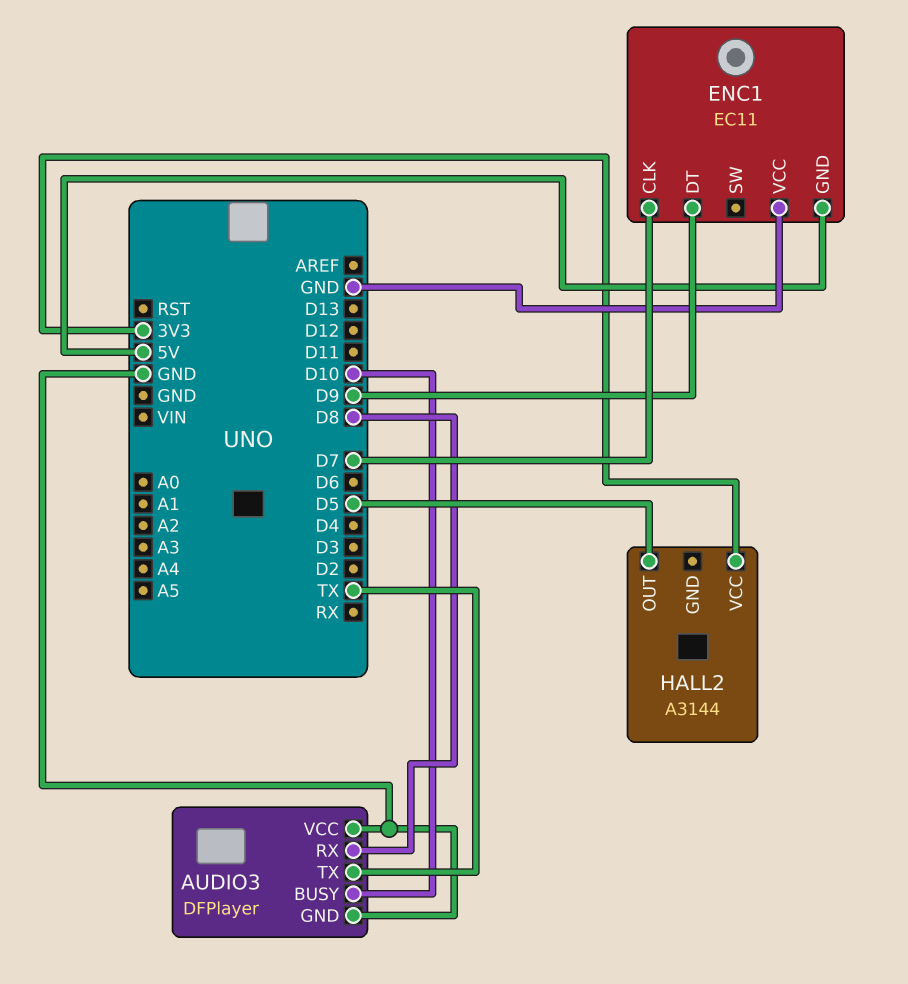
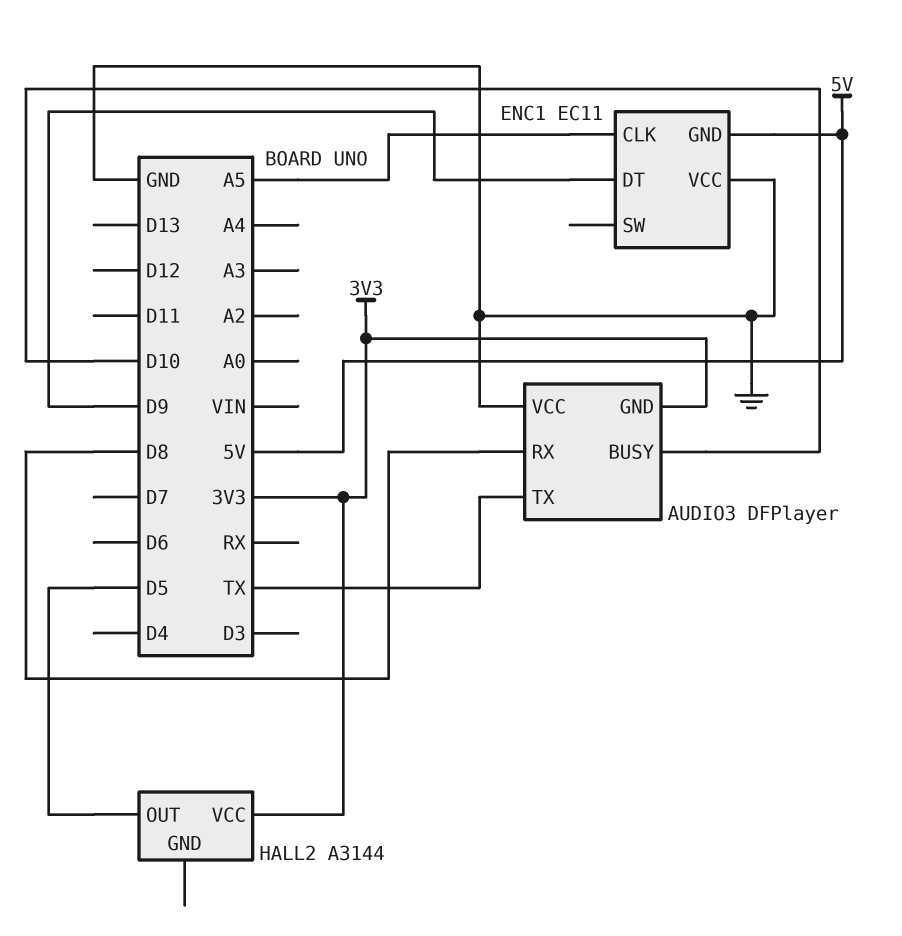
AUDIO3 pin GND: GND -> 3V3
ENC1 pin CLK: D7 -> A5

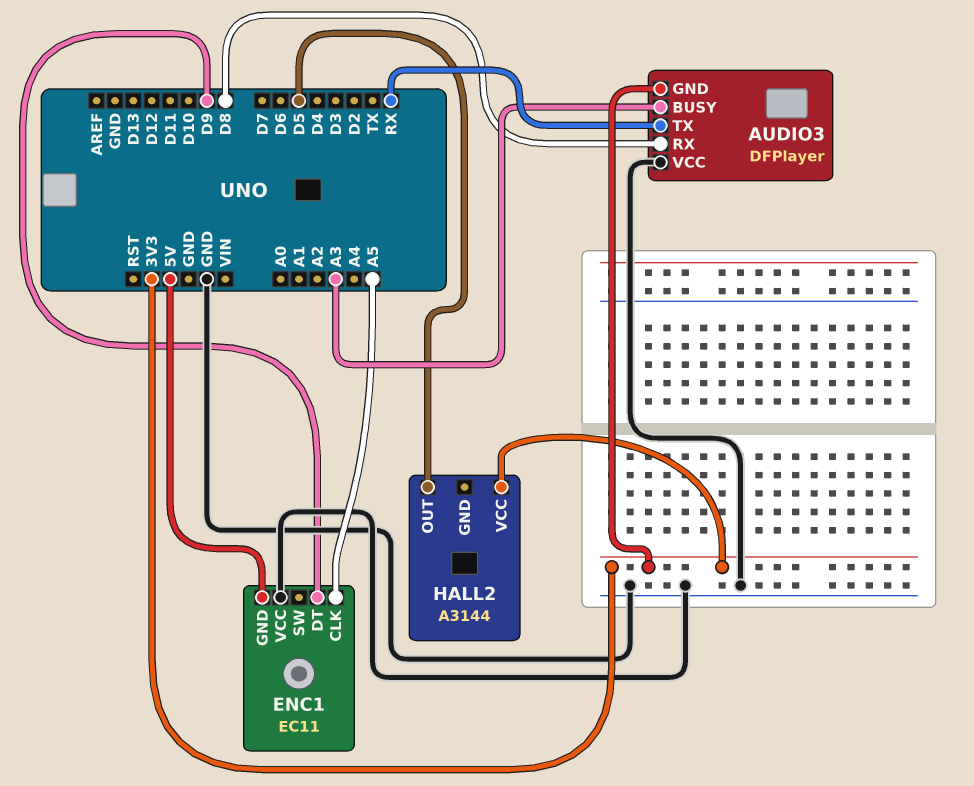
AUDIO3 pin BUSY: D10 -> A3
AUDIO3 pin TX: TX -> RX

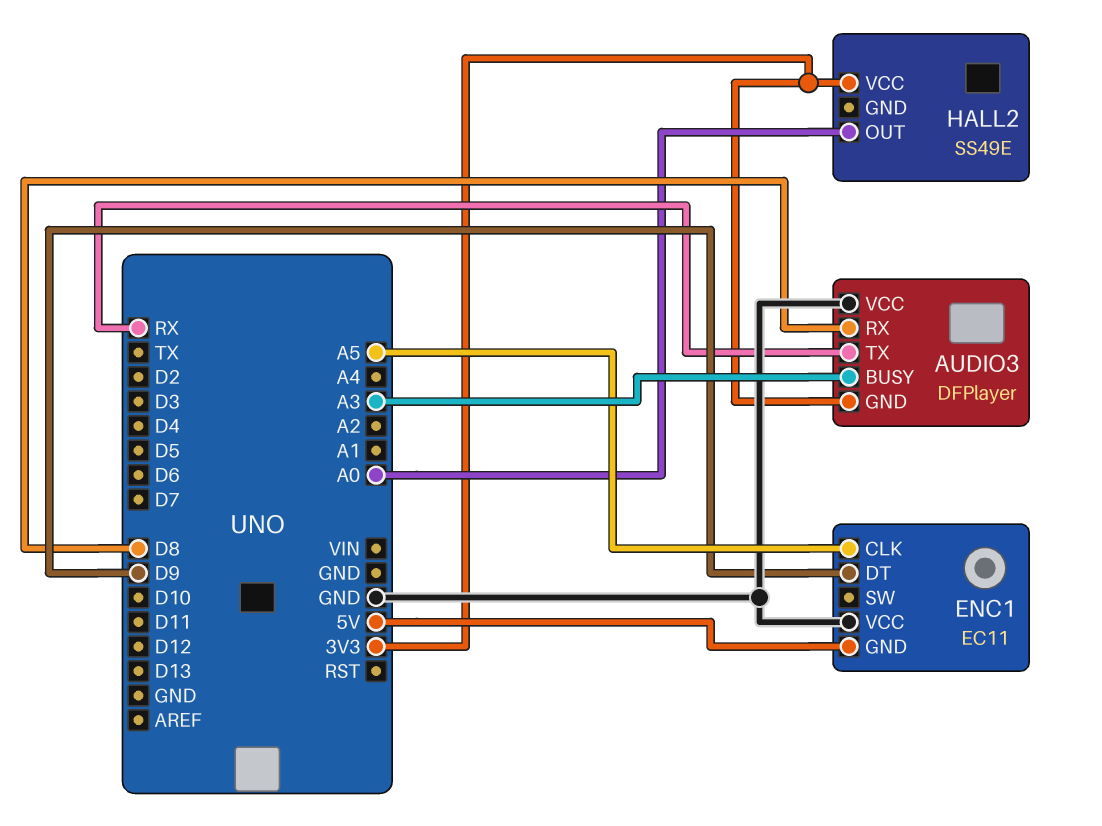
HALL2: A3144 -> SS49E
HALL2 pin OUT: D5 -> A0

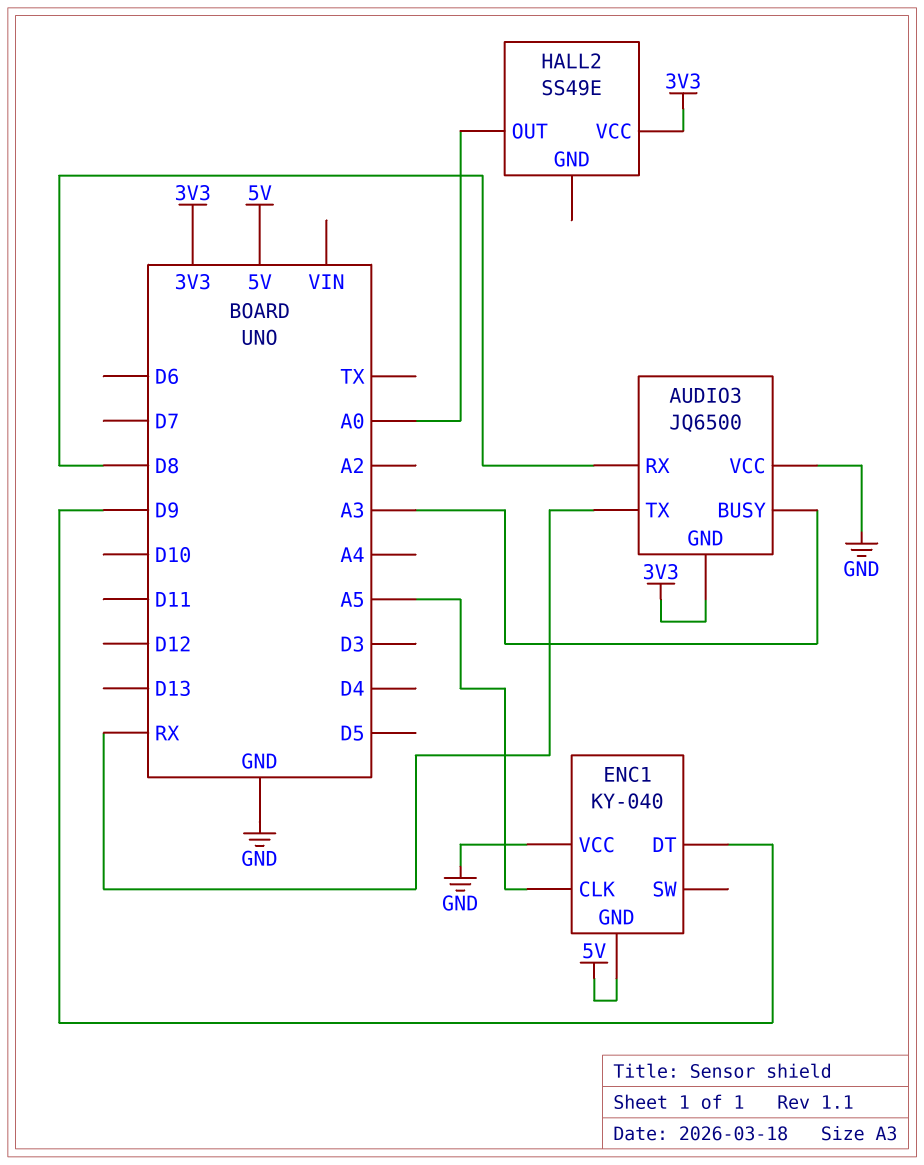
AUDIO3: DFPlayer -> JQ6500
ENC1: EC11 -> KY-040

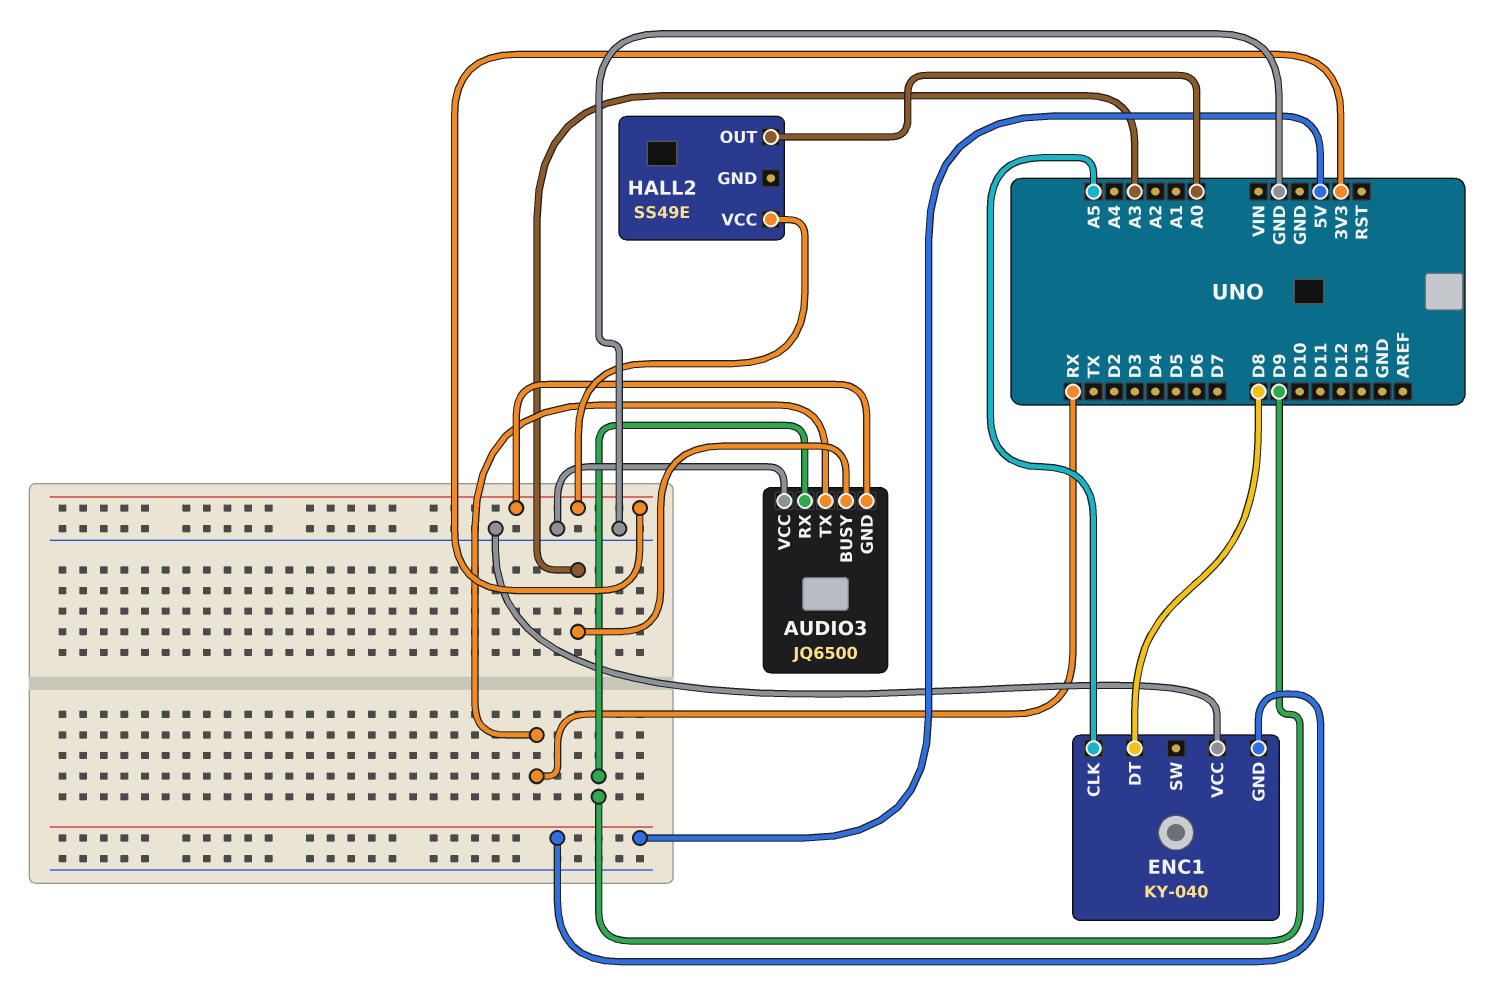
AUDIO3 pin RX: D8 -> D9
ENC1 pin DT: D9 -> D8

